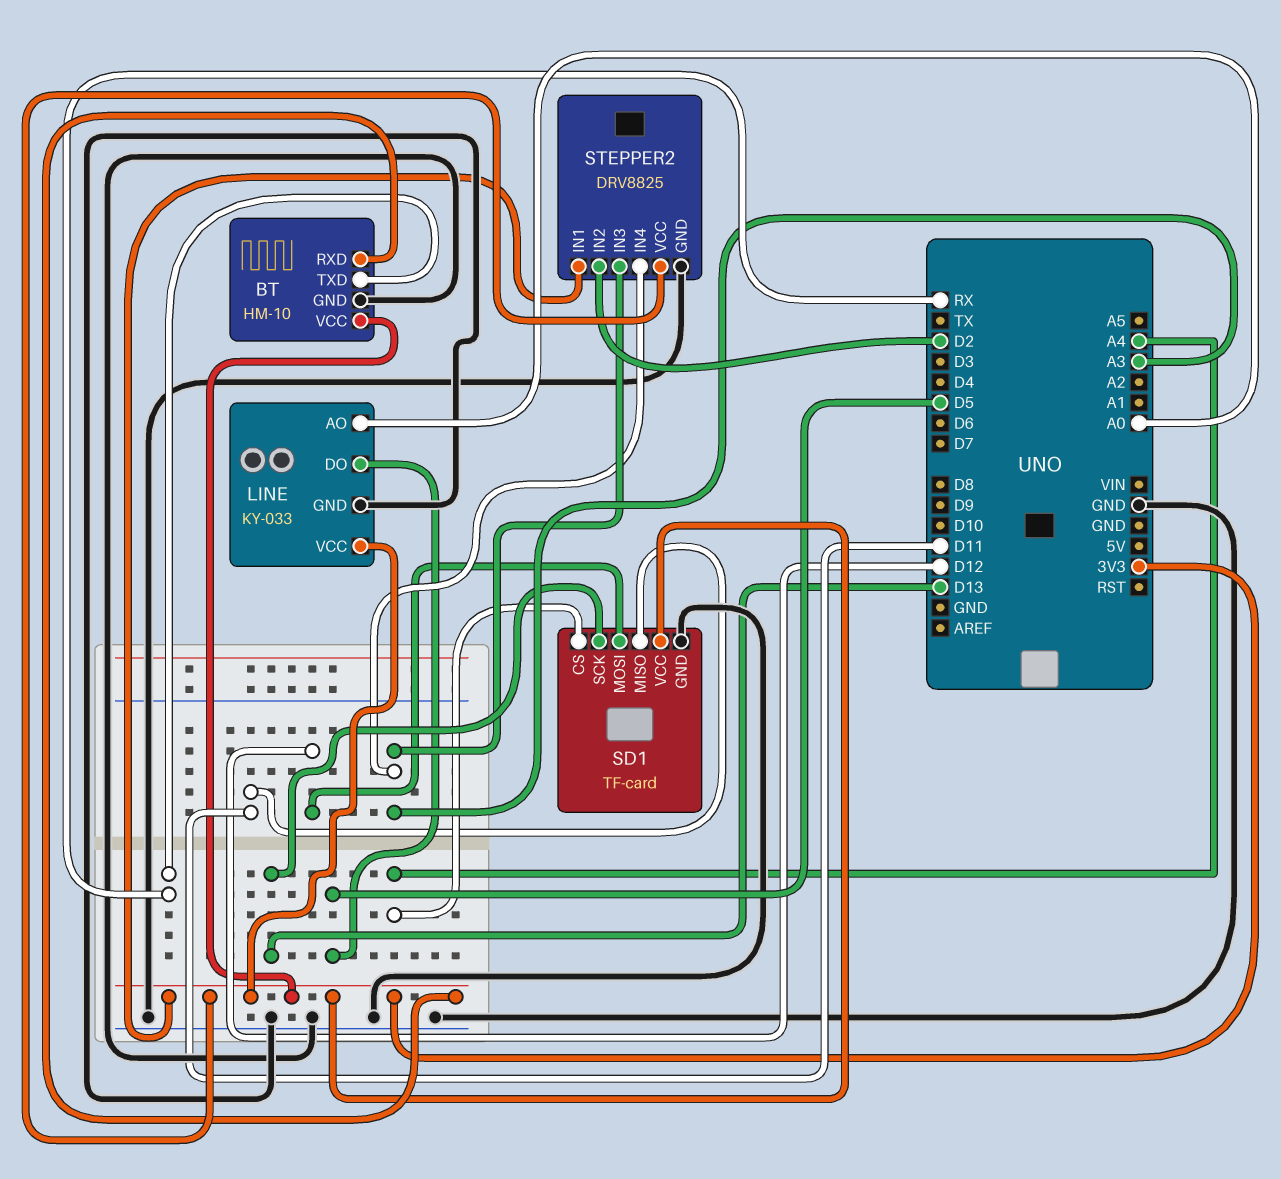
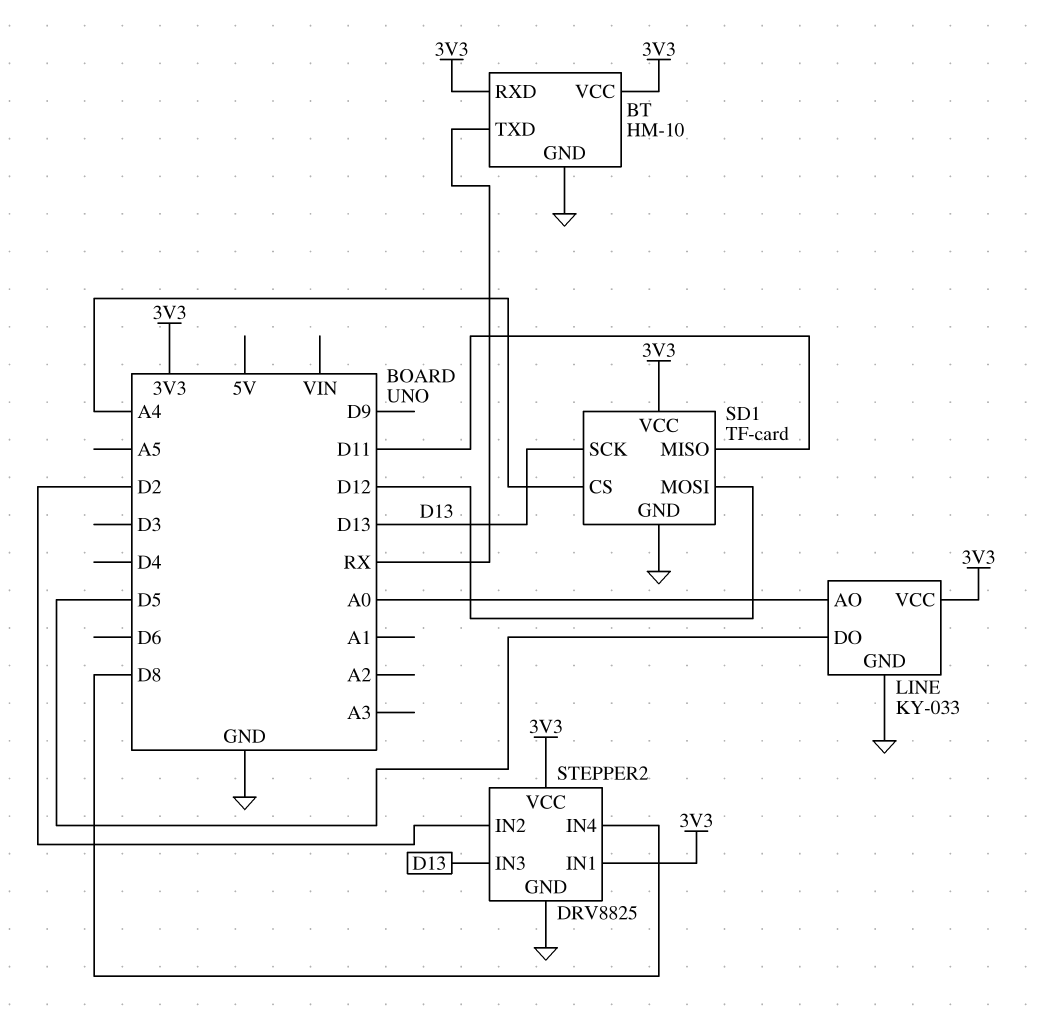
STEPPER2 pin IN3: A3 -> D13
STEPPER2 pin IN4: A3 -> D8

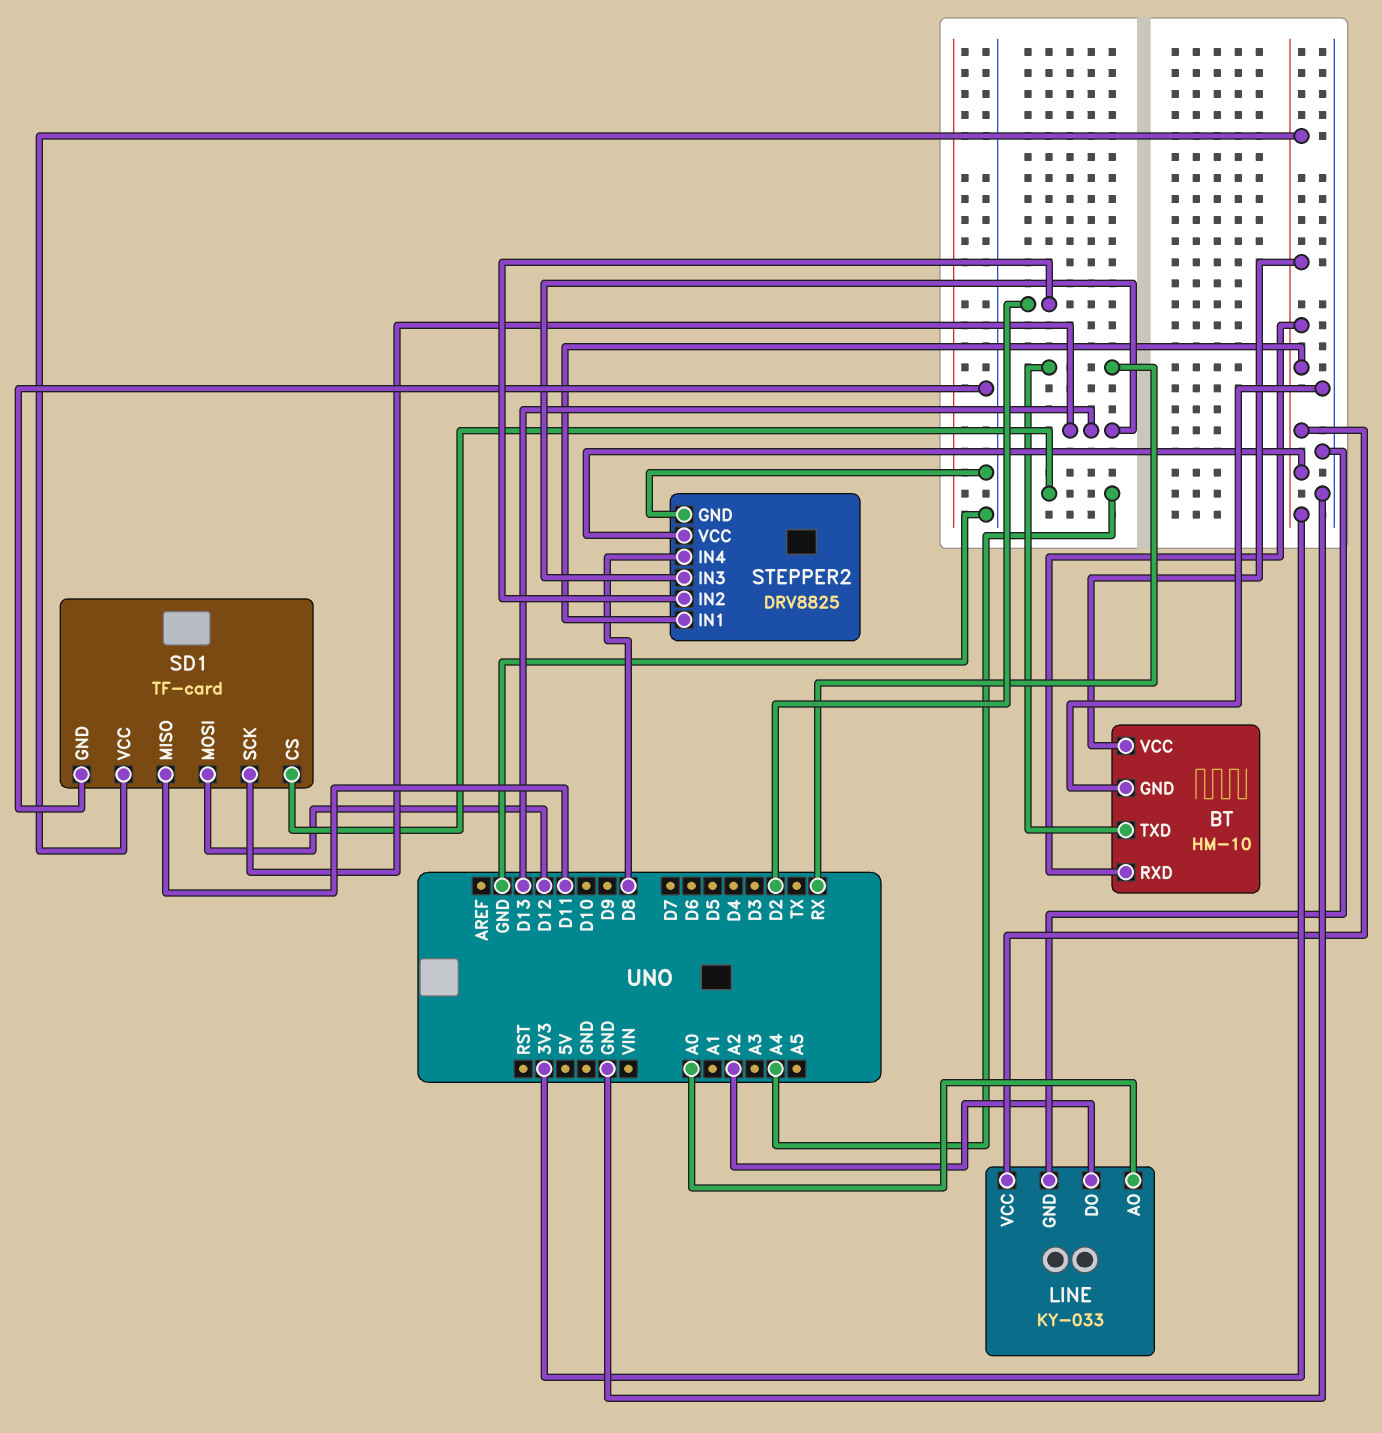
LINE pin DO: D5 -> A2

